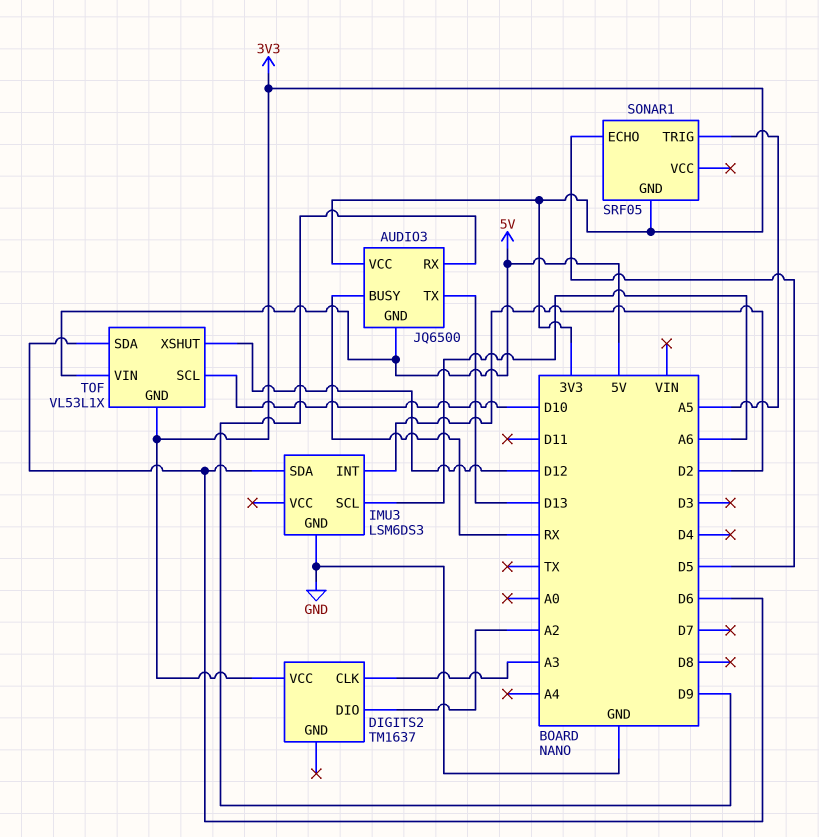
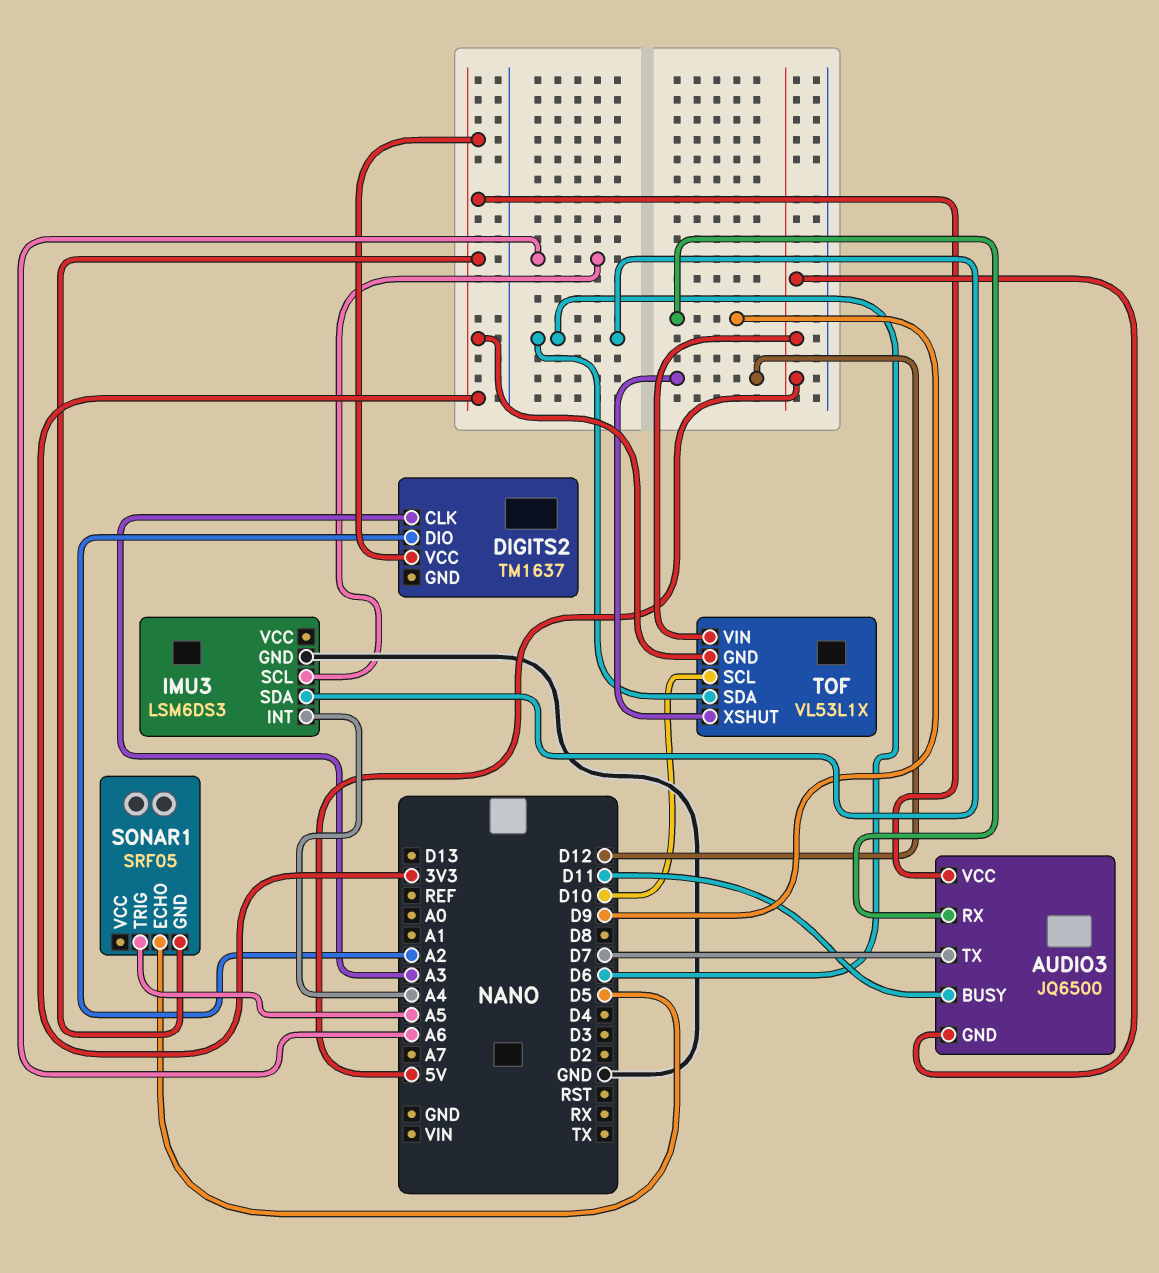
AUDIO3 pin BUSY: RX -> D11
AUDIO3 pin TX: D13 -> D7
IMU3 pin INT: D2 -> A4

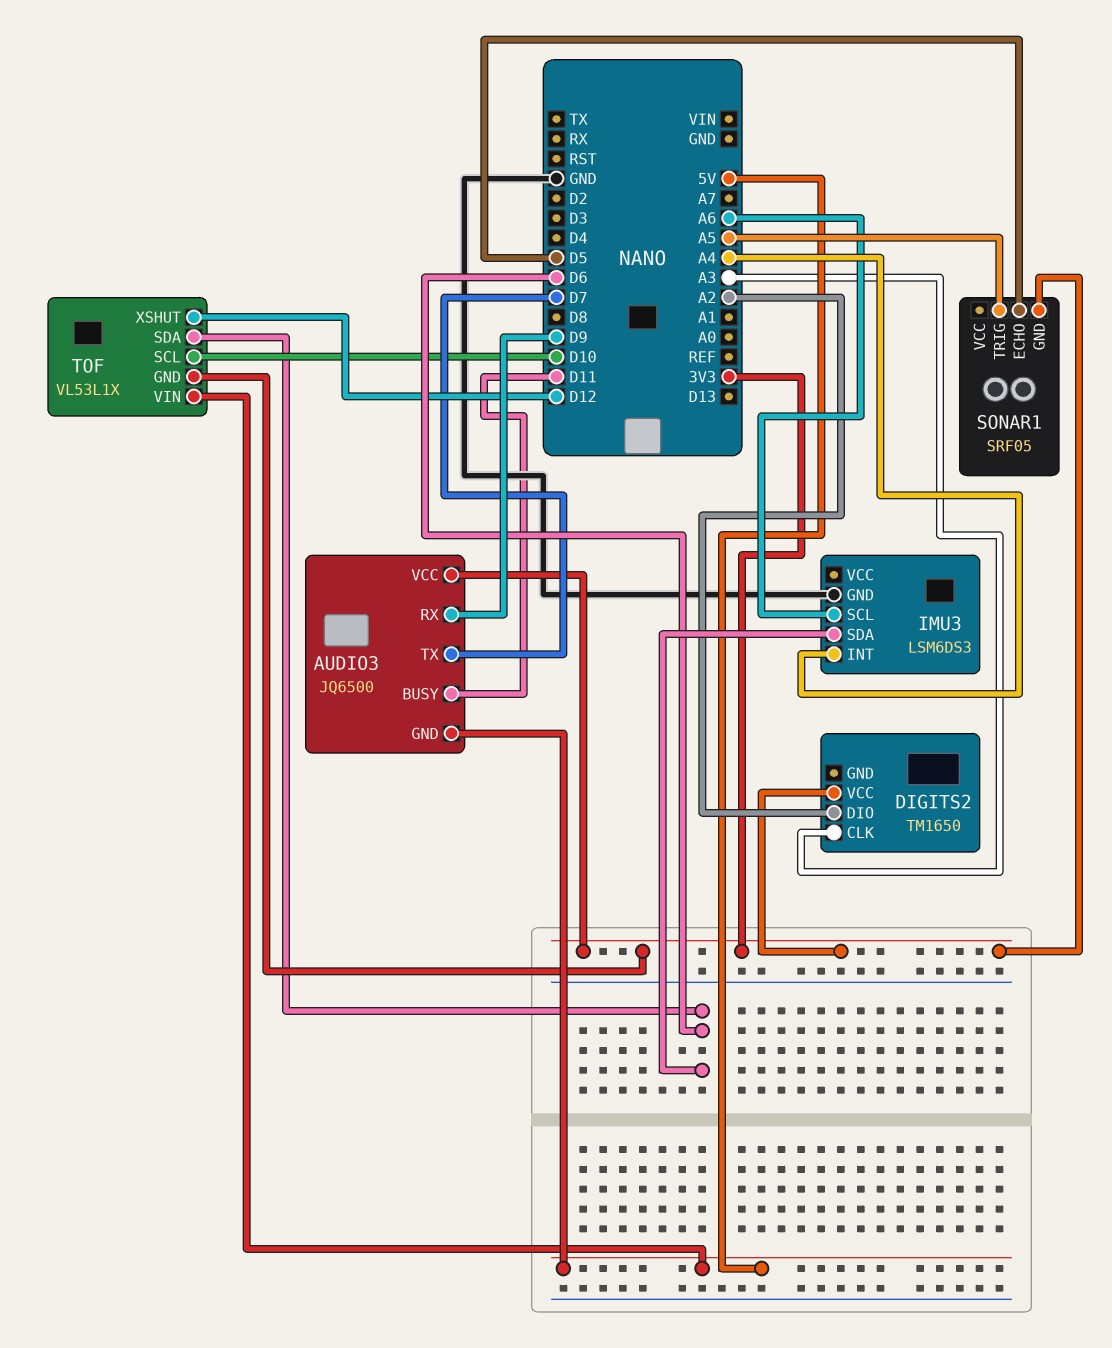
DIGITS2: TM1637 -> TM1650

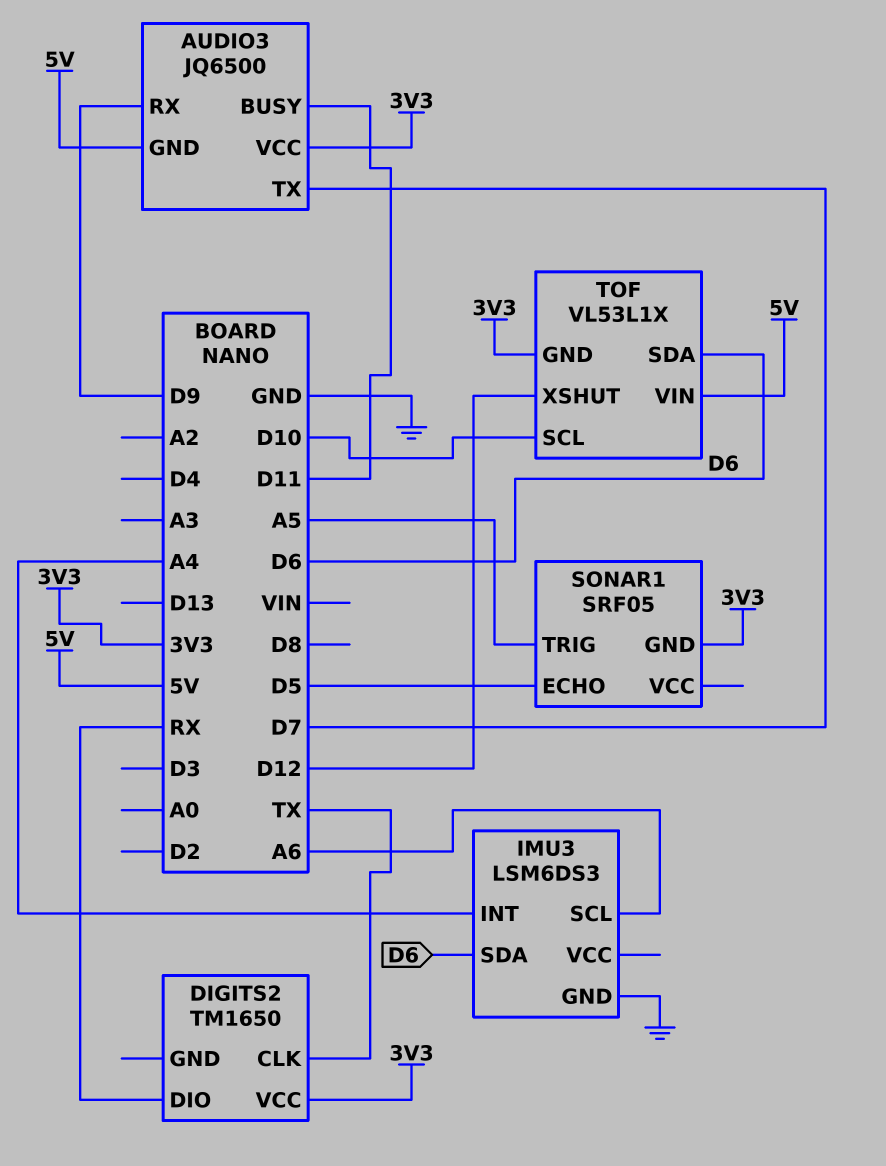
DIGITS2 pin CLK: A3 -> TX
DIGITS2 pin DIO: A2 -> RX

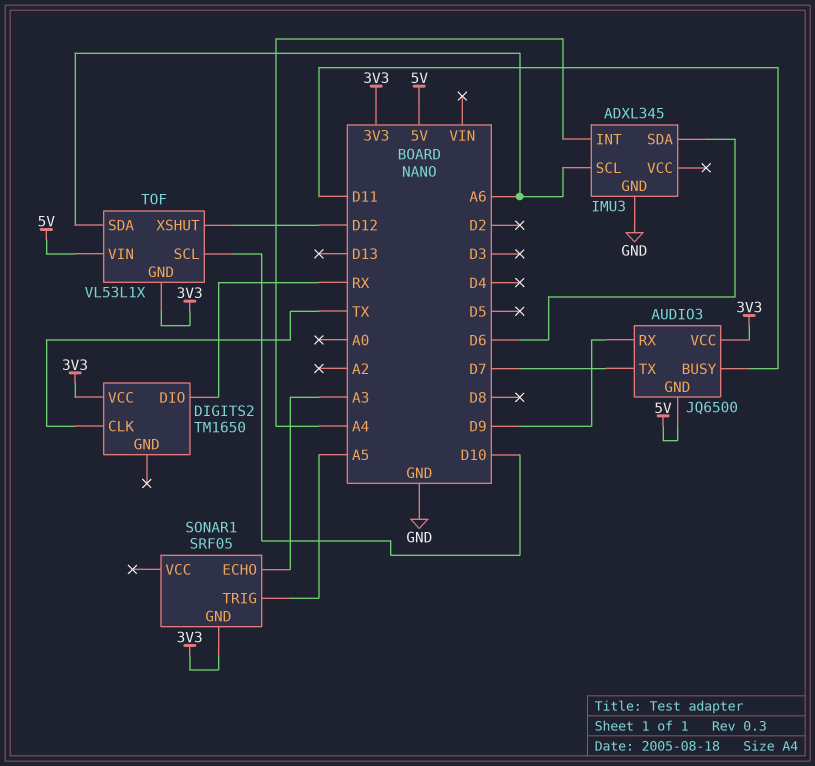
IMU3: LSM6DS3 -> ADXL345
SONAR1 pin ECHO: D5 -> A3
TOF pin SDA: D6 -> A6

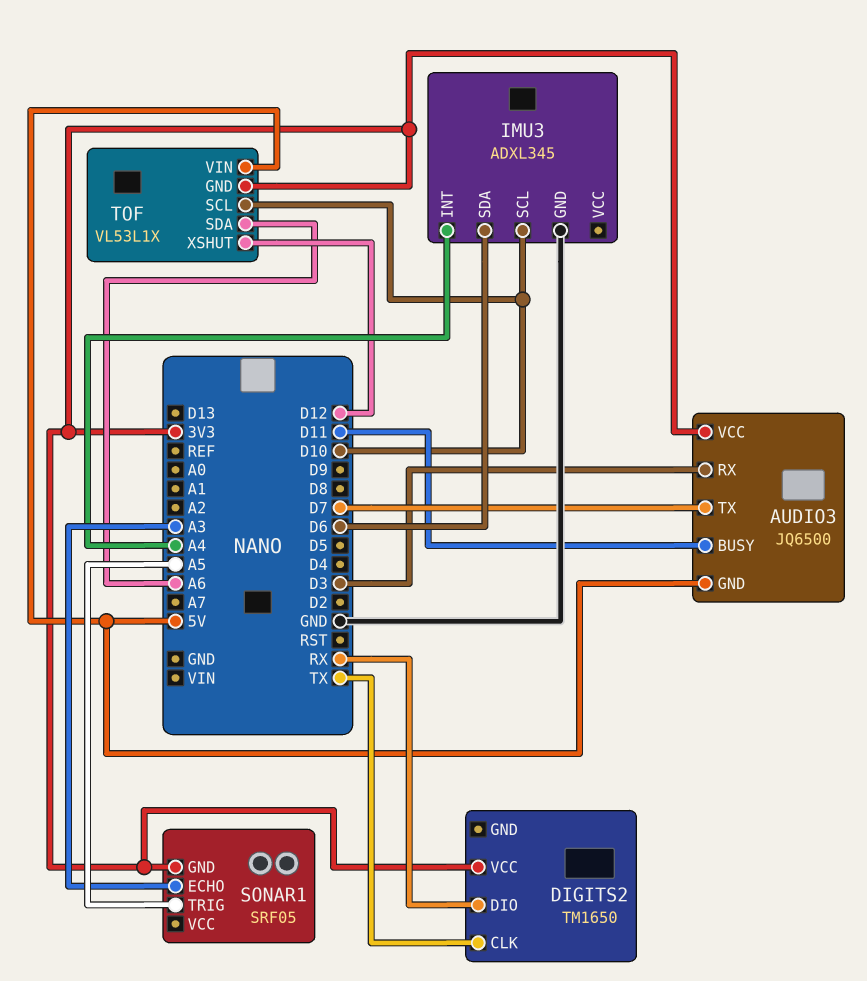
AUDIO3 pin RX: D9 -> D3
IMU3 pin SCL: A6 -> D10

